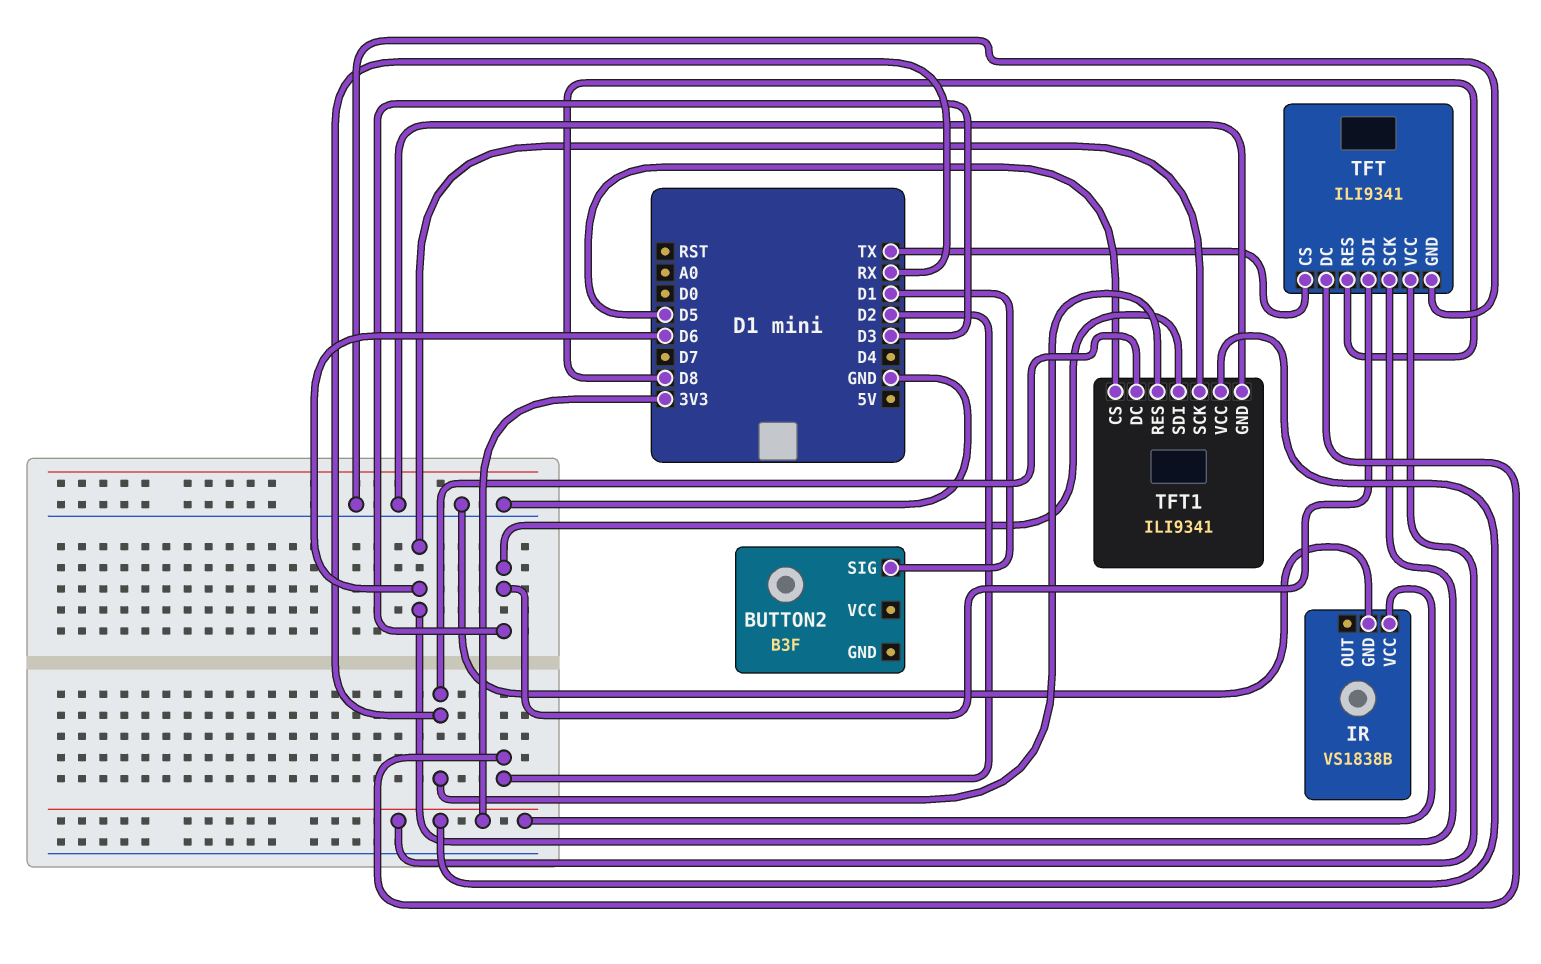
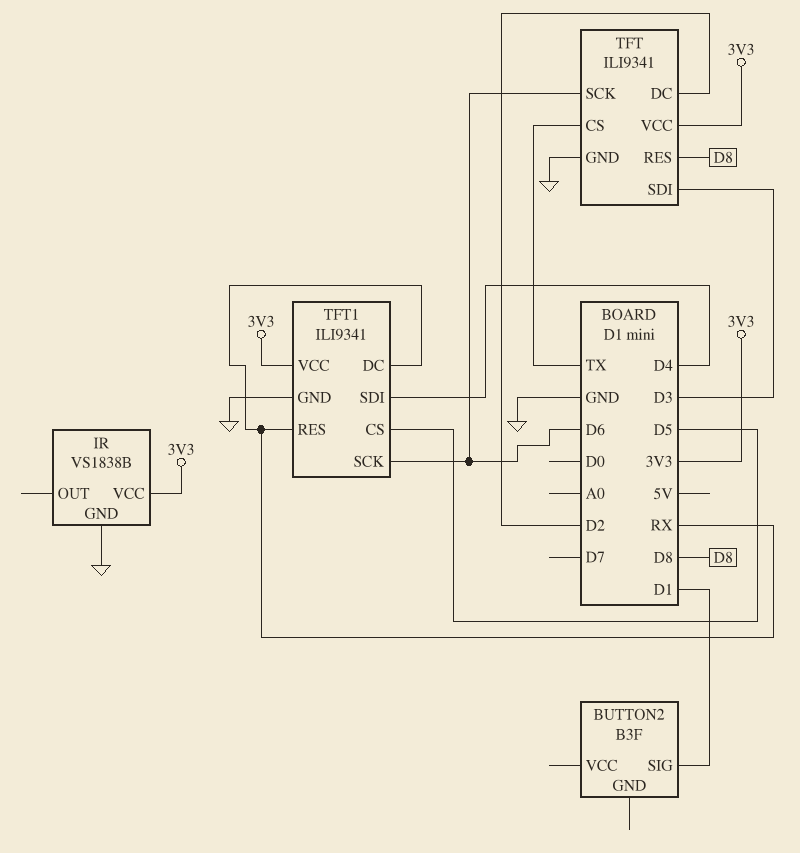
TFT1 pin SDI: D3 -> D4

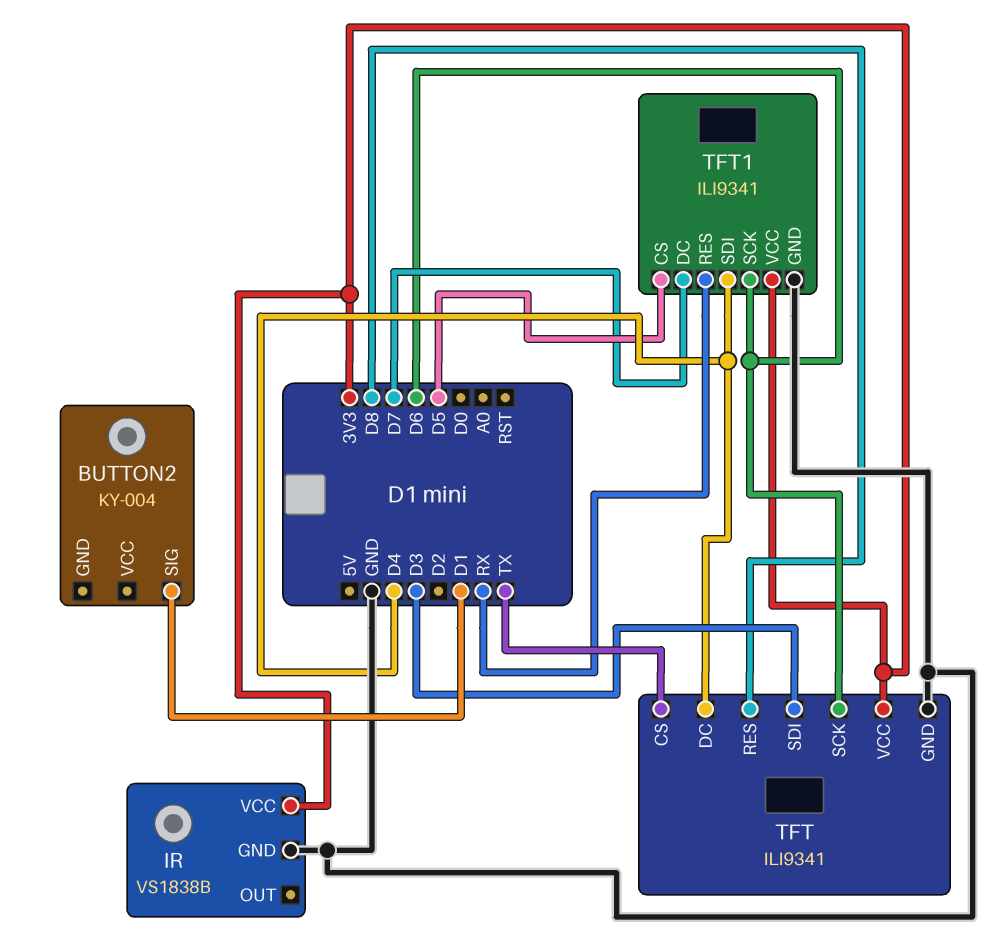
BUTTON2: B3F -> KY-004
TFT pin DC: D2 -> D4
TFT1 pin DC: RX -> D7

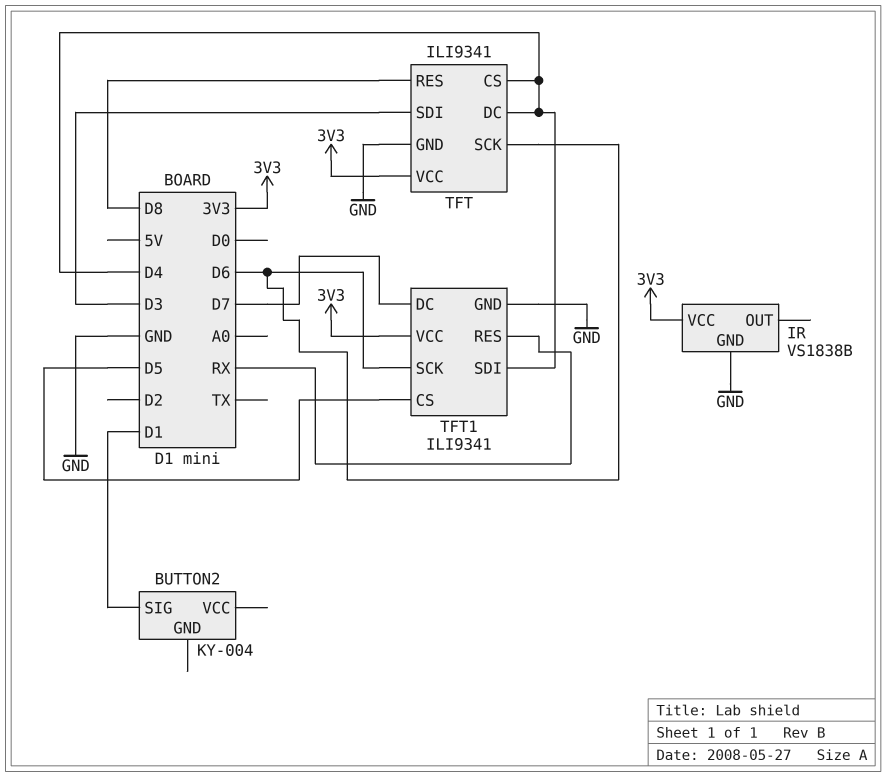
TFT pin CS: TX -> D4

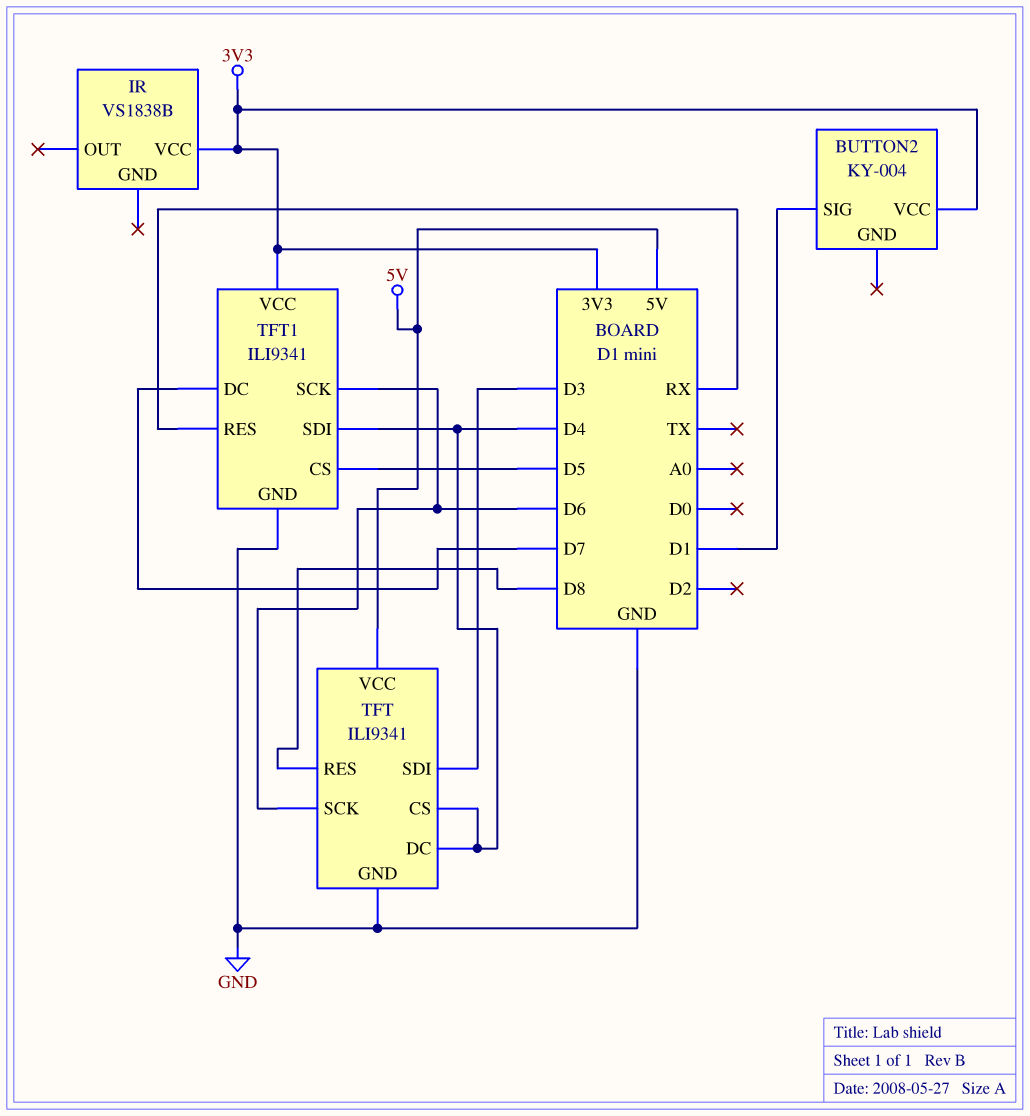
BUTTON2 pin VCC: none -> 3V3
IR pin GND: GND -> none
TFT pin VCC: 3V3 -> 5V

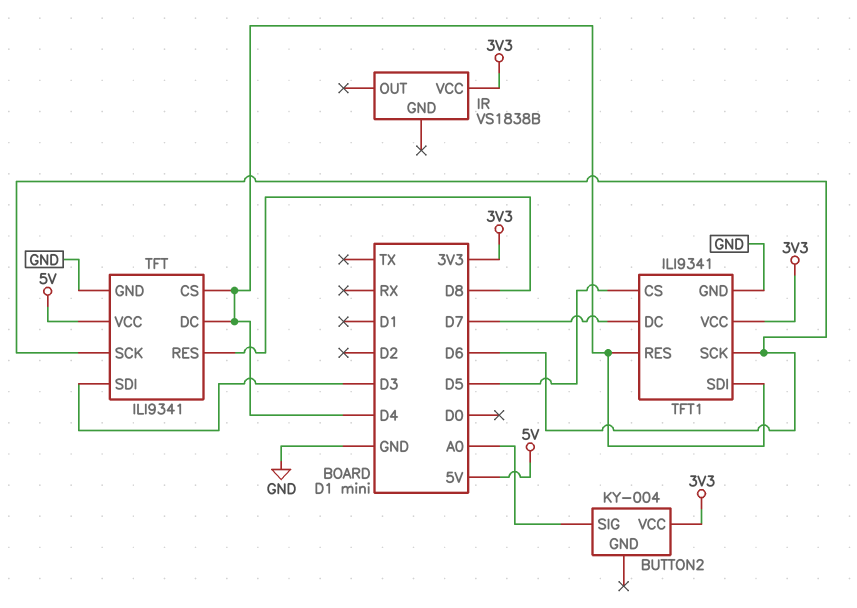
BUTTON2 pin SIG: D1 -> A0
TFT1 pin RES: RX -> D4

